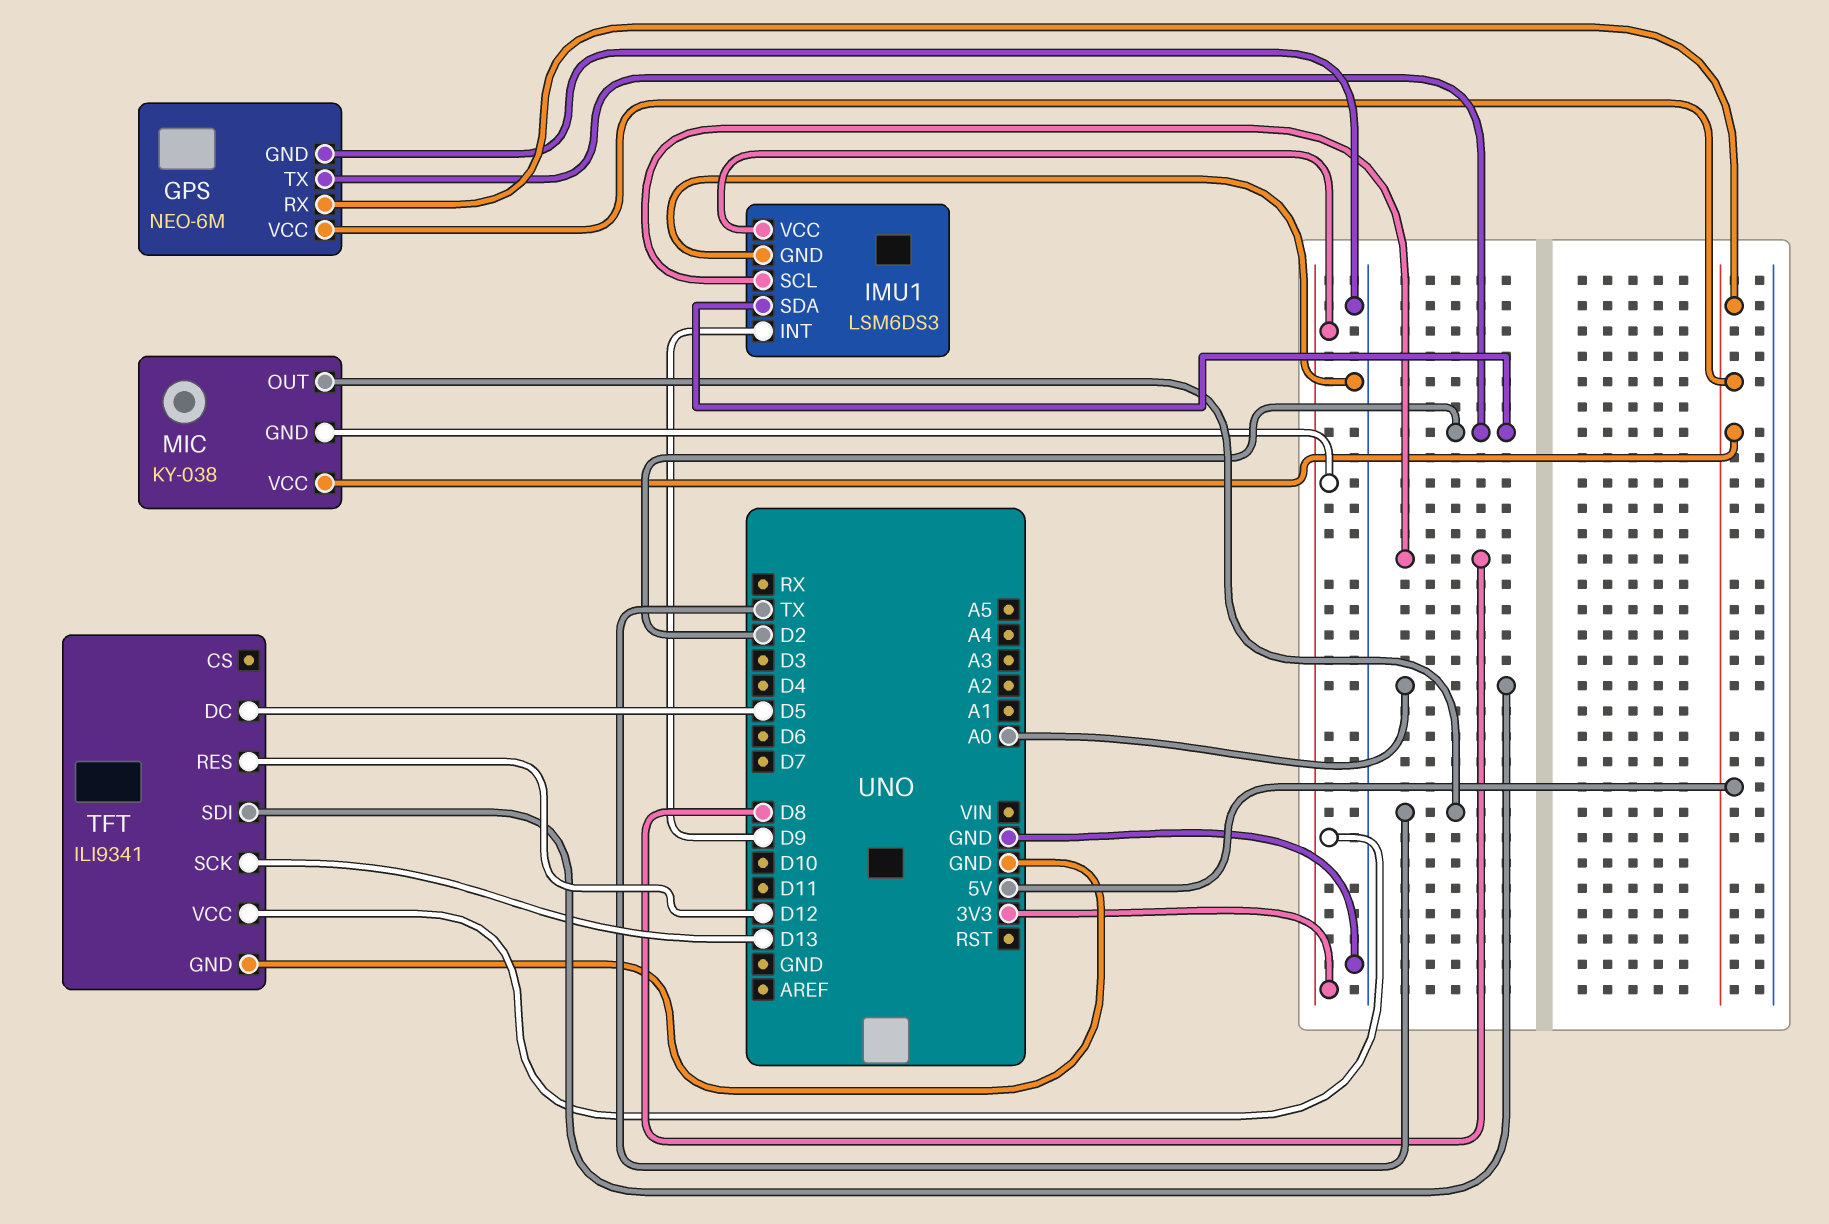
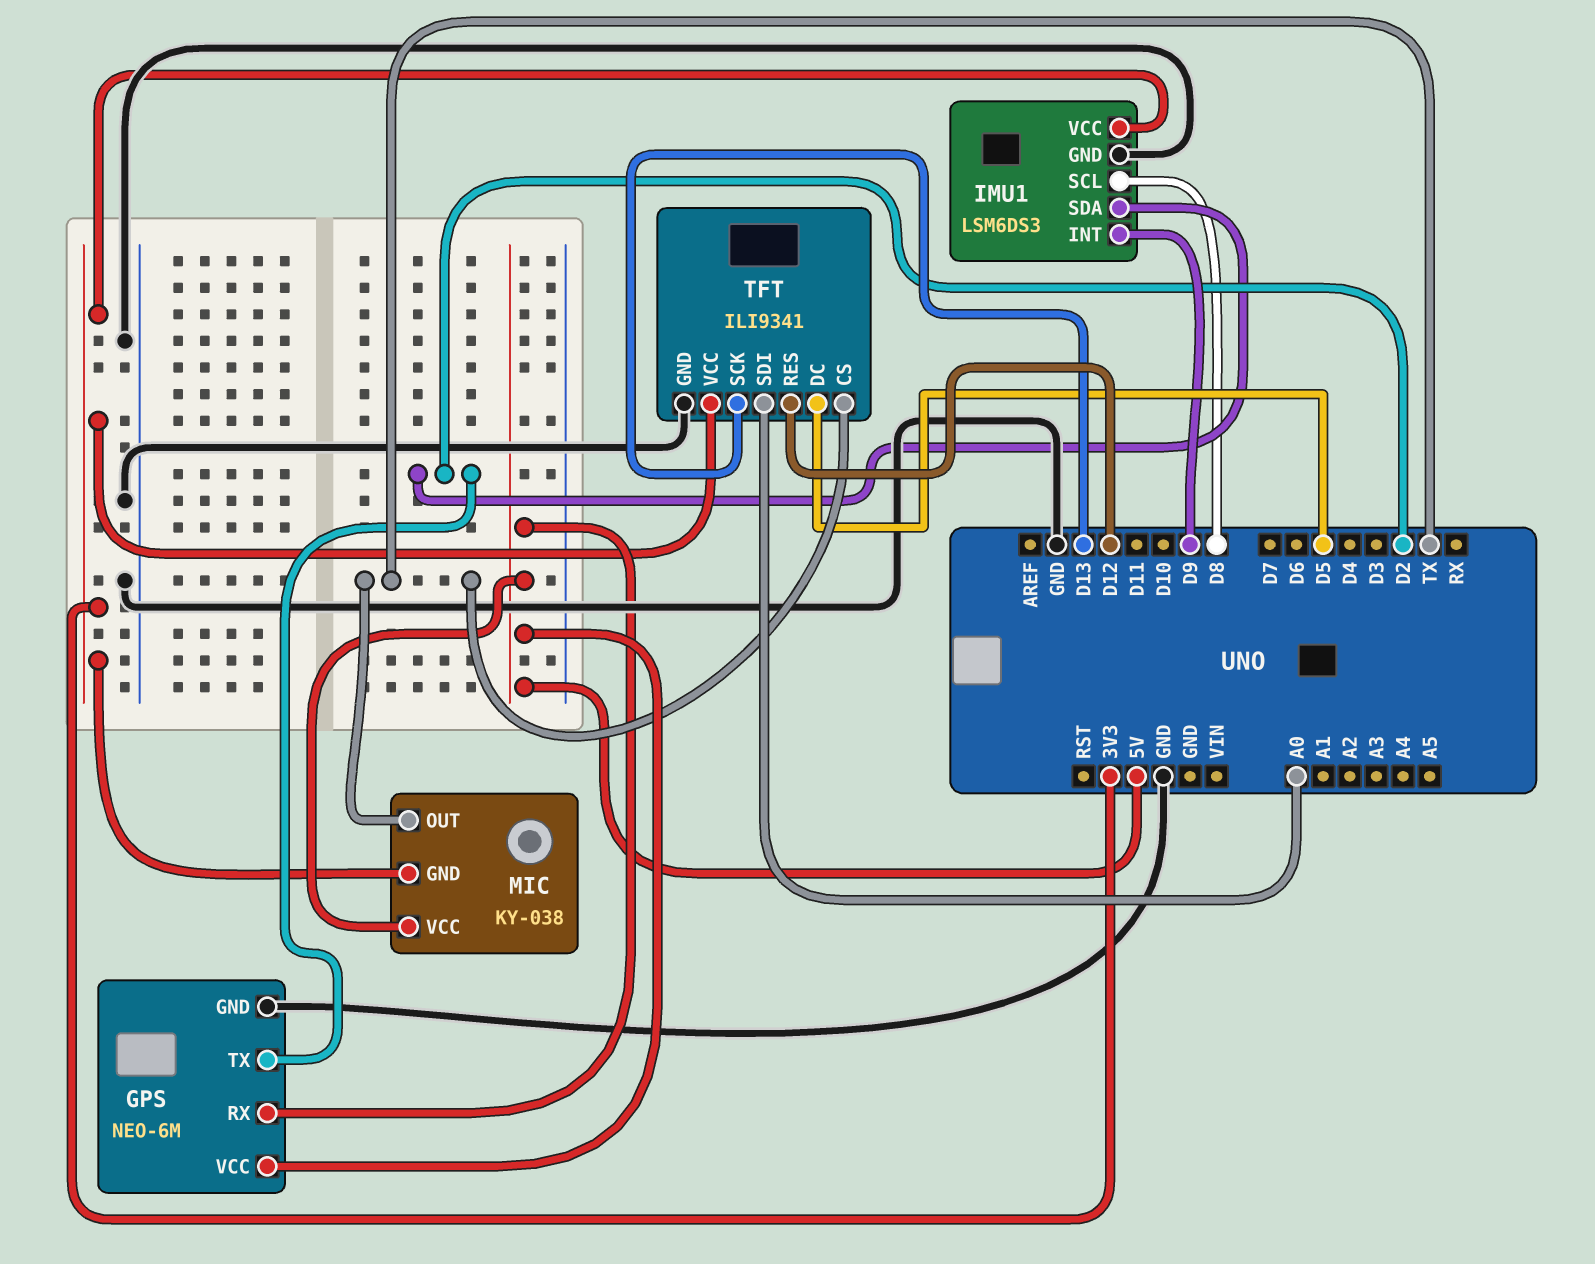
TFT pin CS: none -> TX

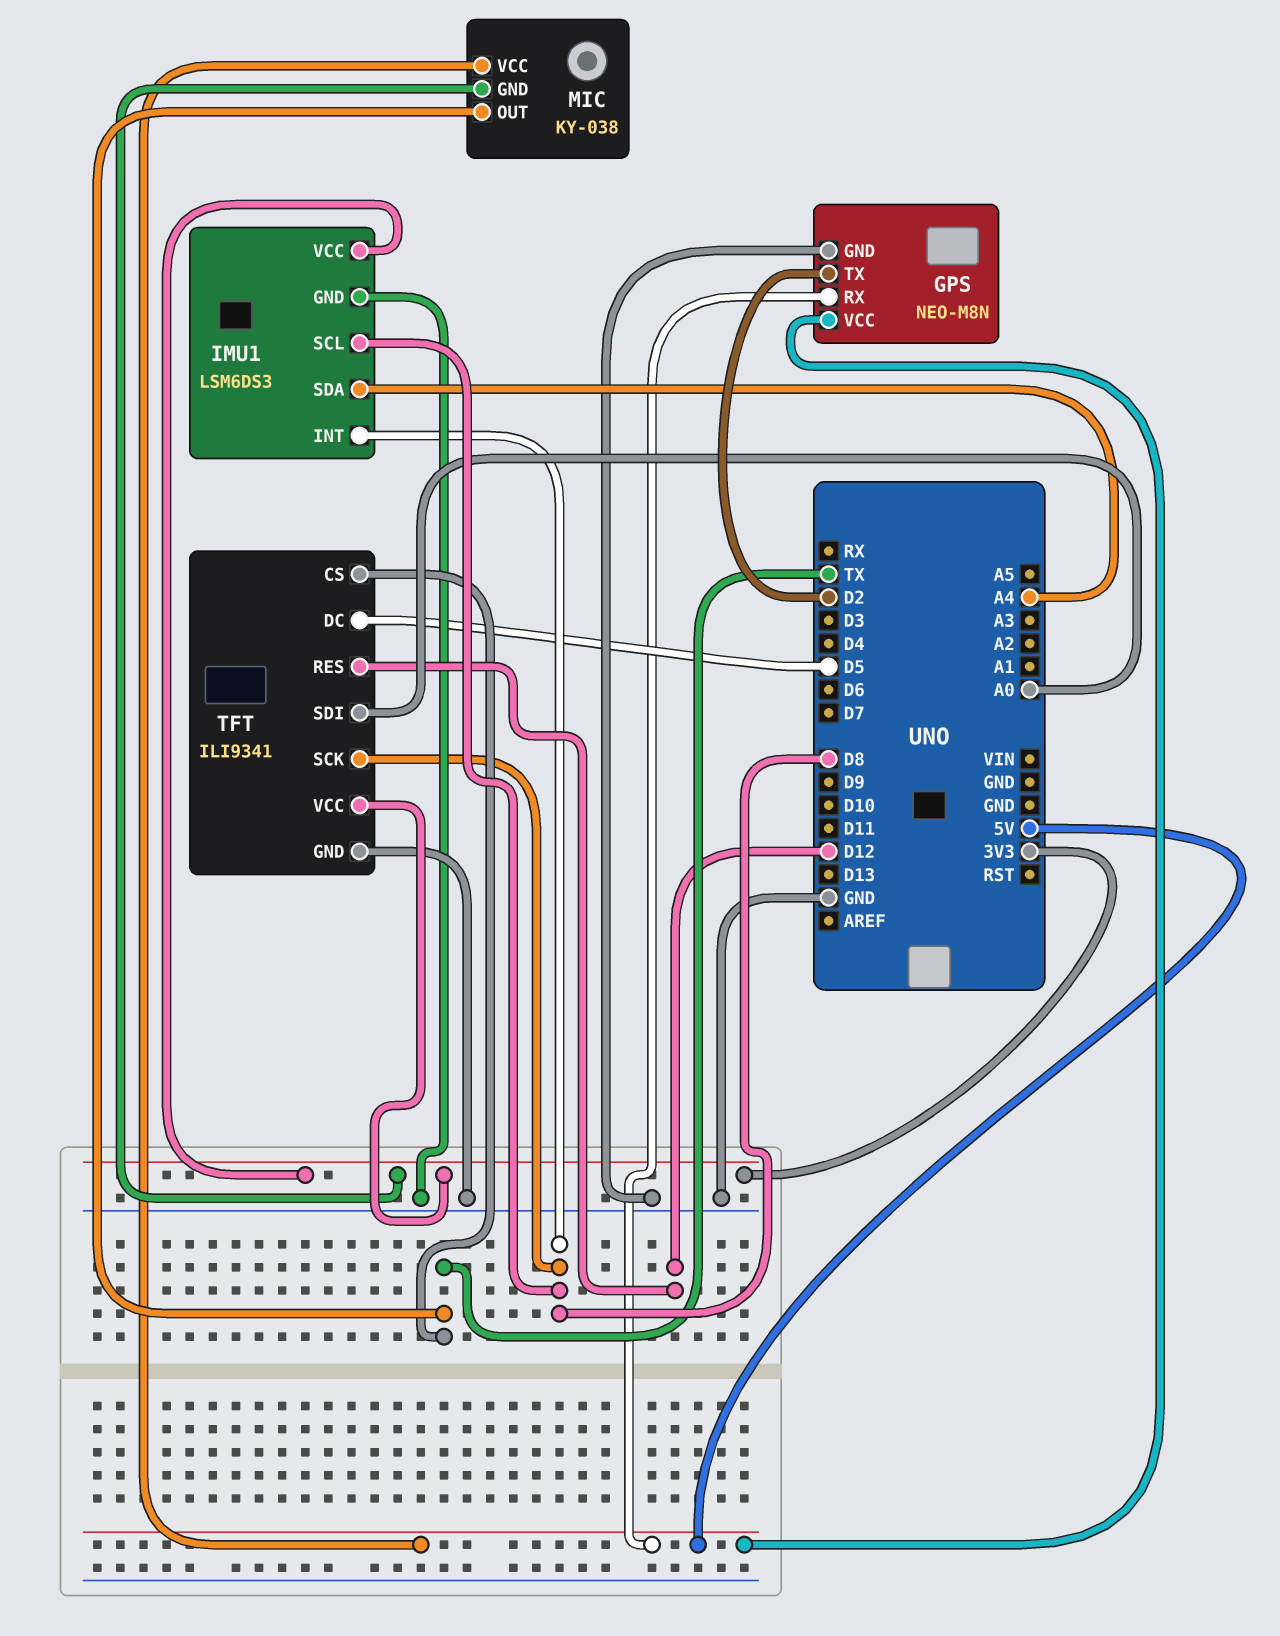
GPS: NEO-6M -> NEO-M8N
IMU1 pin INT: D9 -> D8
IMU1 pin SDA: D2 -> A4
TFT pin SCK: D13 -> D8

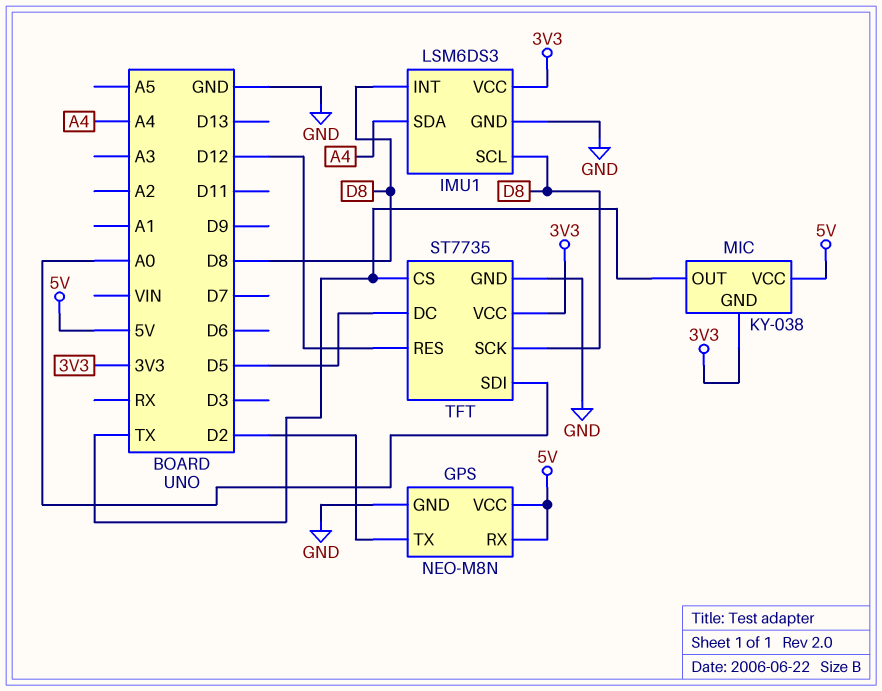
TFT: ILI9341 -> ST7735

